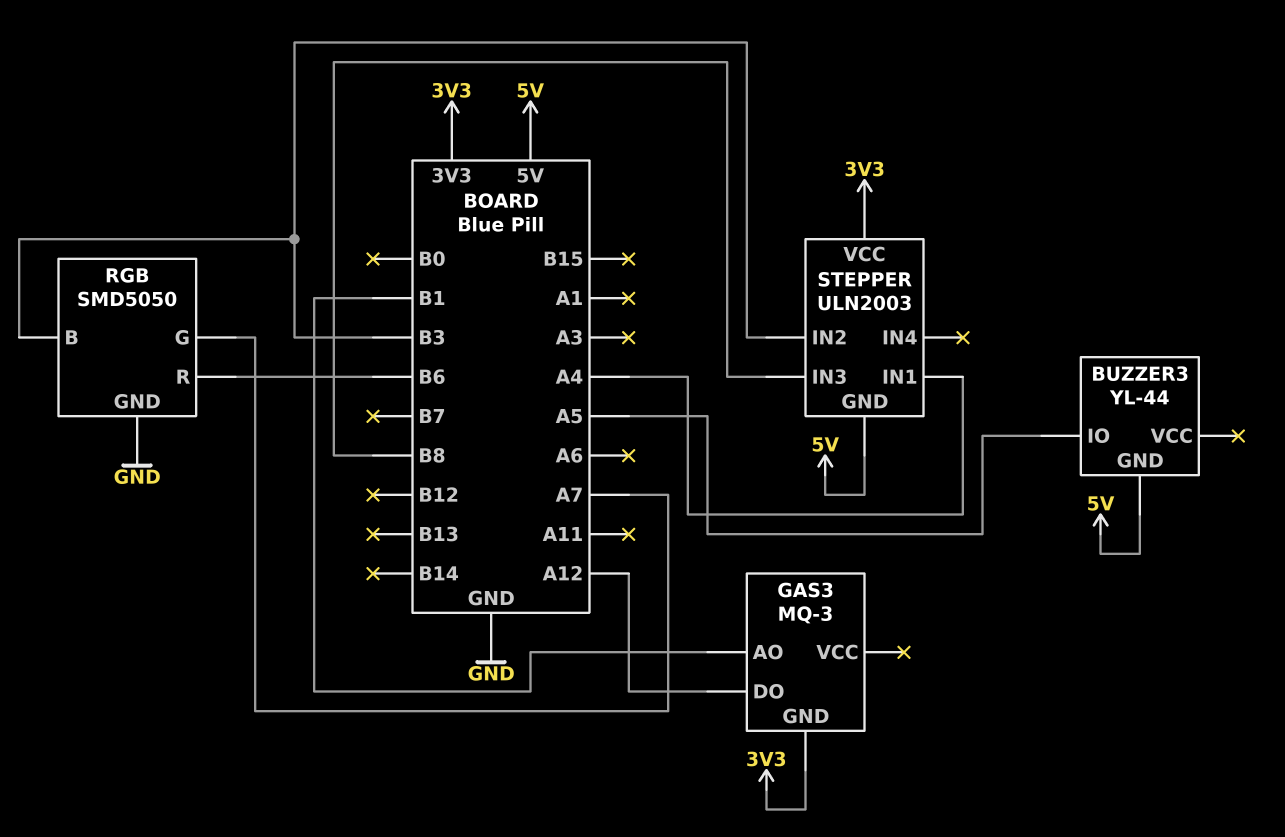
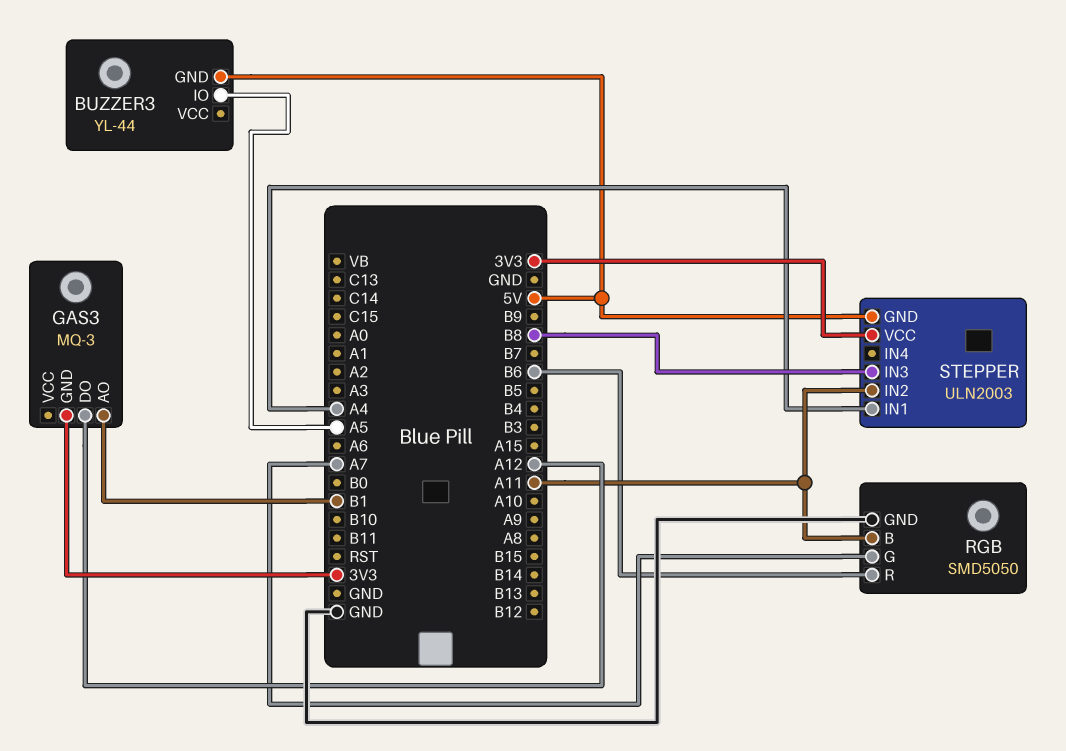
RGB pin B: B3 -> A11
STEPPER pin IN2: B3 -> A11

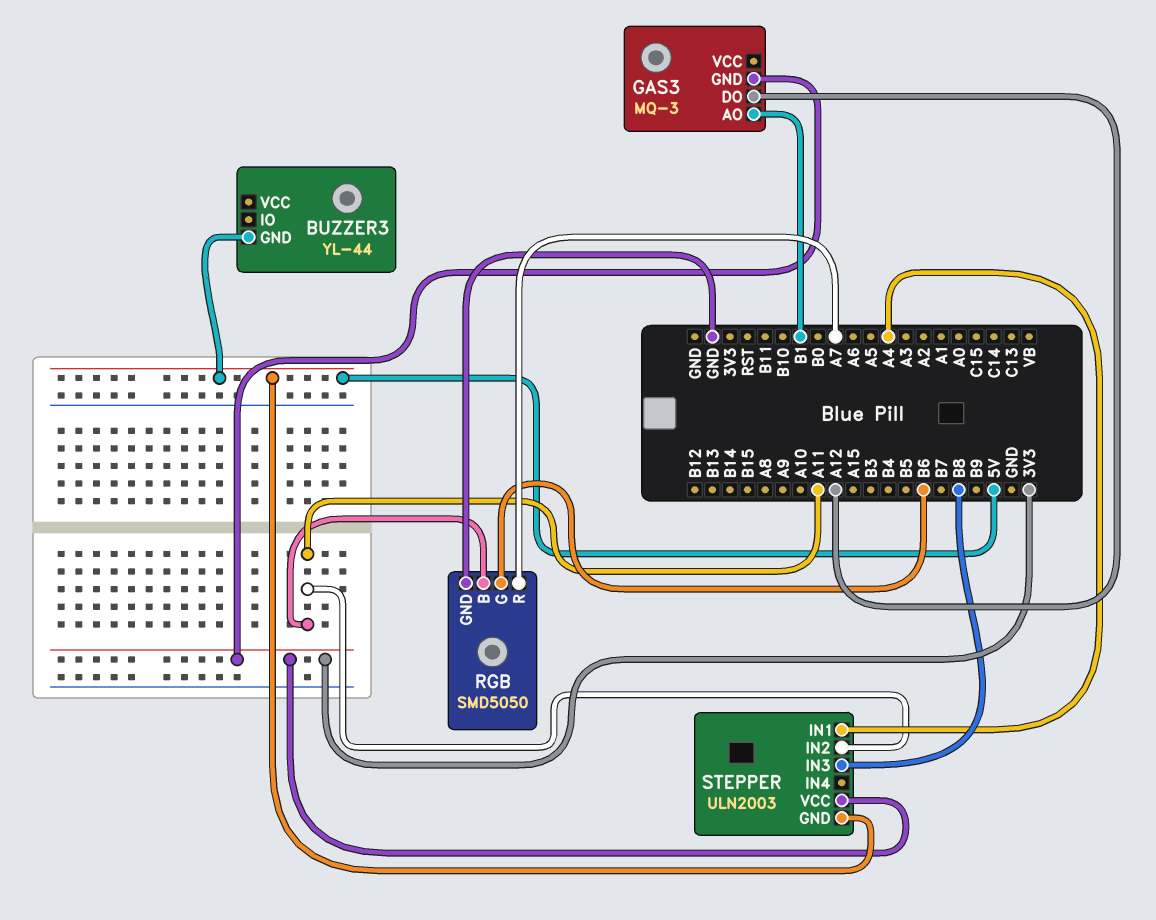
BUZZER3 pin IO: A5 -> none
RGB pin G: A7 -> B6
RGB pin R: B6 -> A7

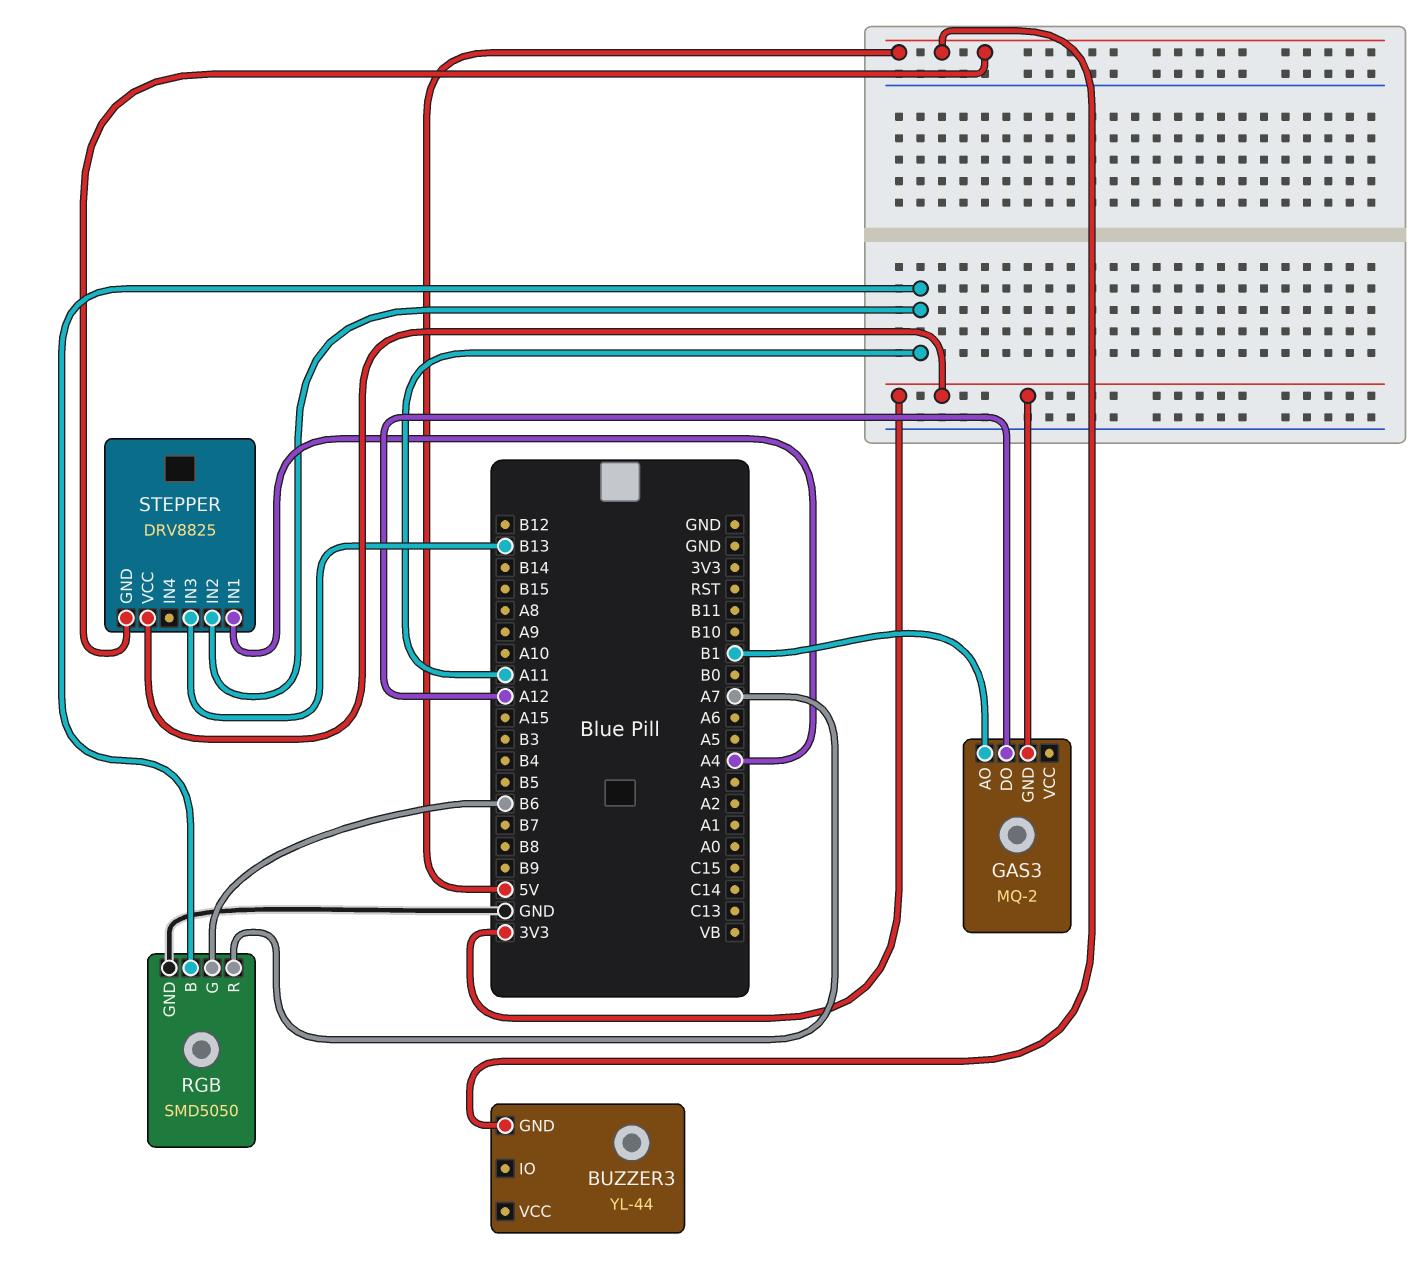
GAS3: MQ-3 -> MQ-2
STEPPER: ULN2003 -> DRV8825
STEPPER pin IN3: B8 -> B13

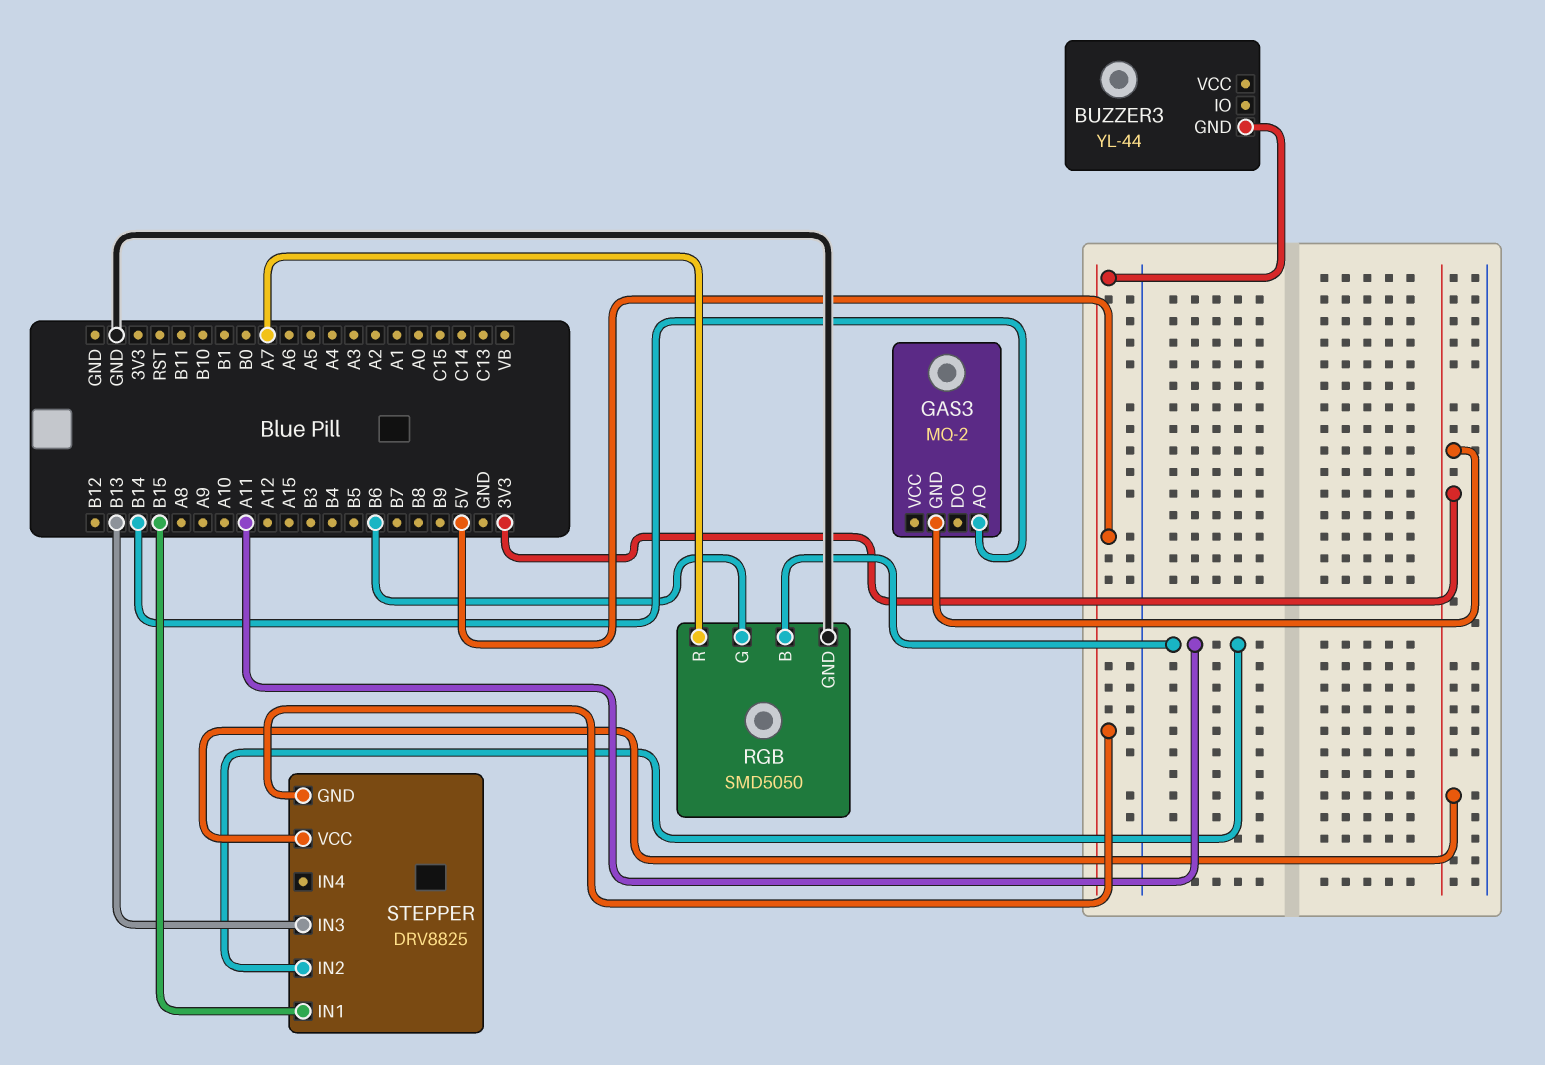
GAS3 pin AO: B1 -> B14
GAS3 pin DO: A12 -> none
STEPPER pin IN1: A4 -> B15

